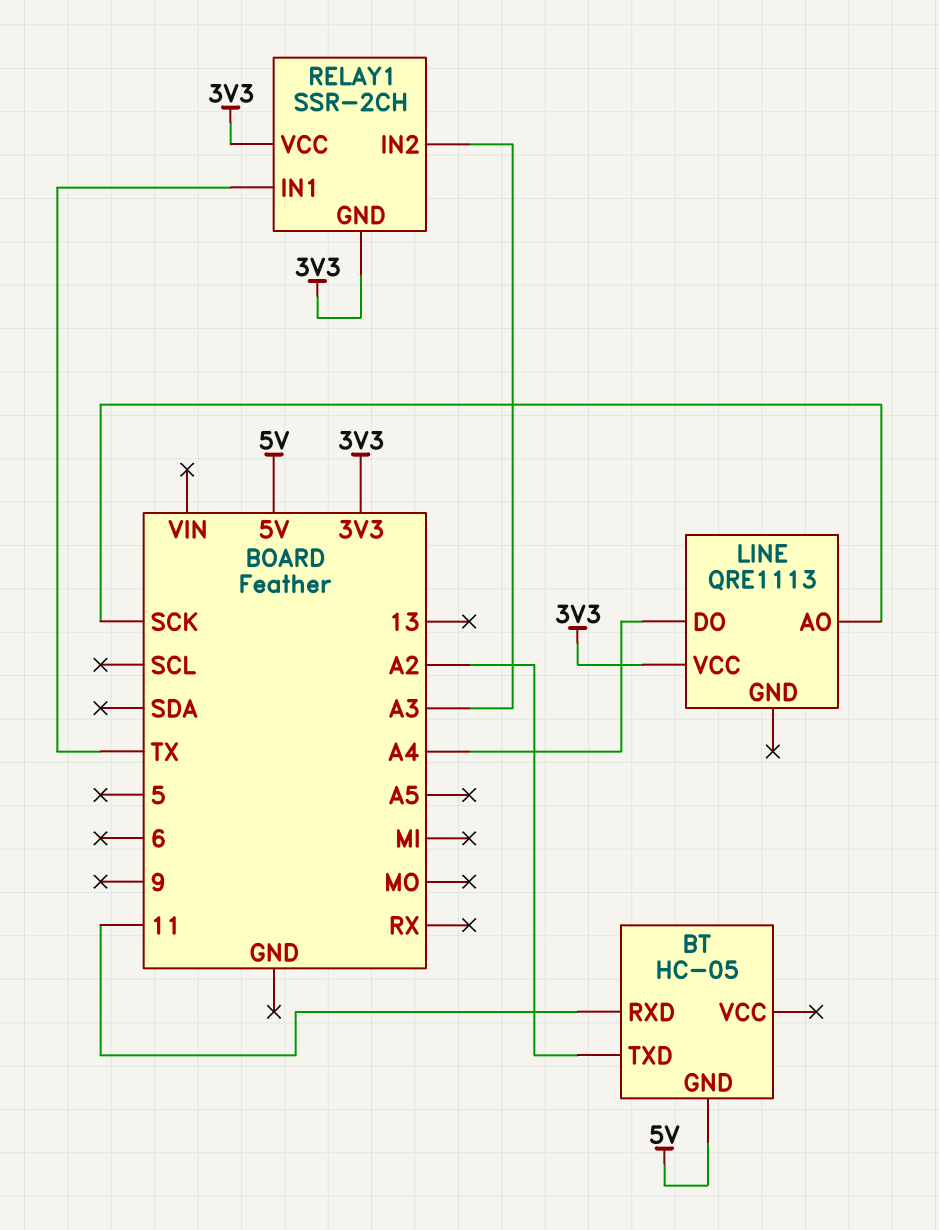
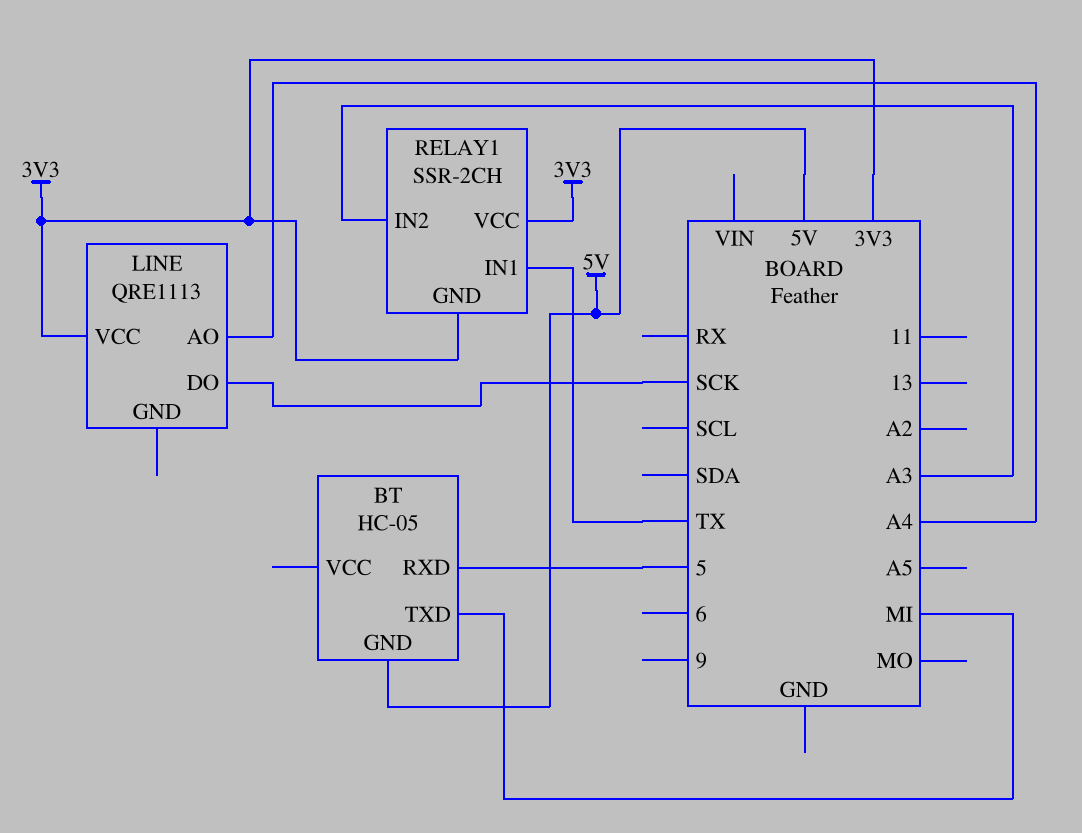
BT pin RXD: 11 -> 5
BT pin TXD: A2 -> MI
LINE pin AO: SCK -> A4
LINE pin DO: A4 -> SCK

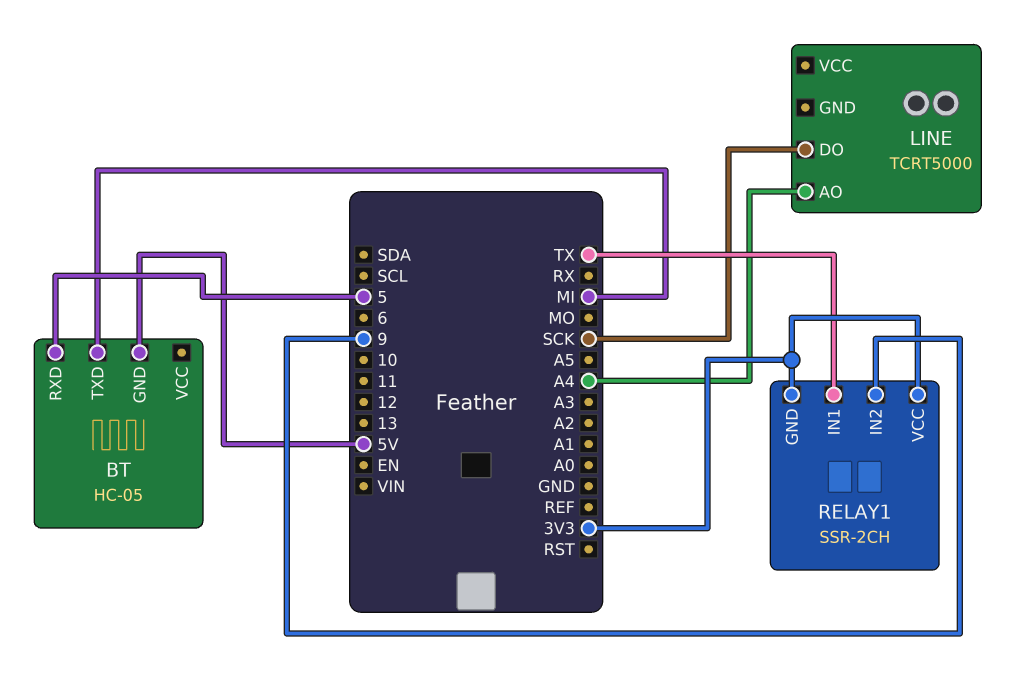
LINE: QRE1113 -> TCRT5000
LINE pin VCC: 3V3 -> none
RELAY1 pin IN2: A3 -> 9

